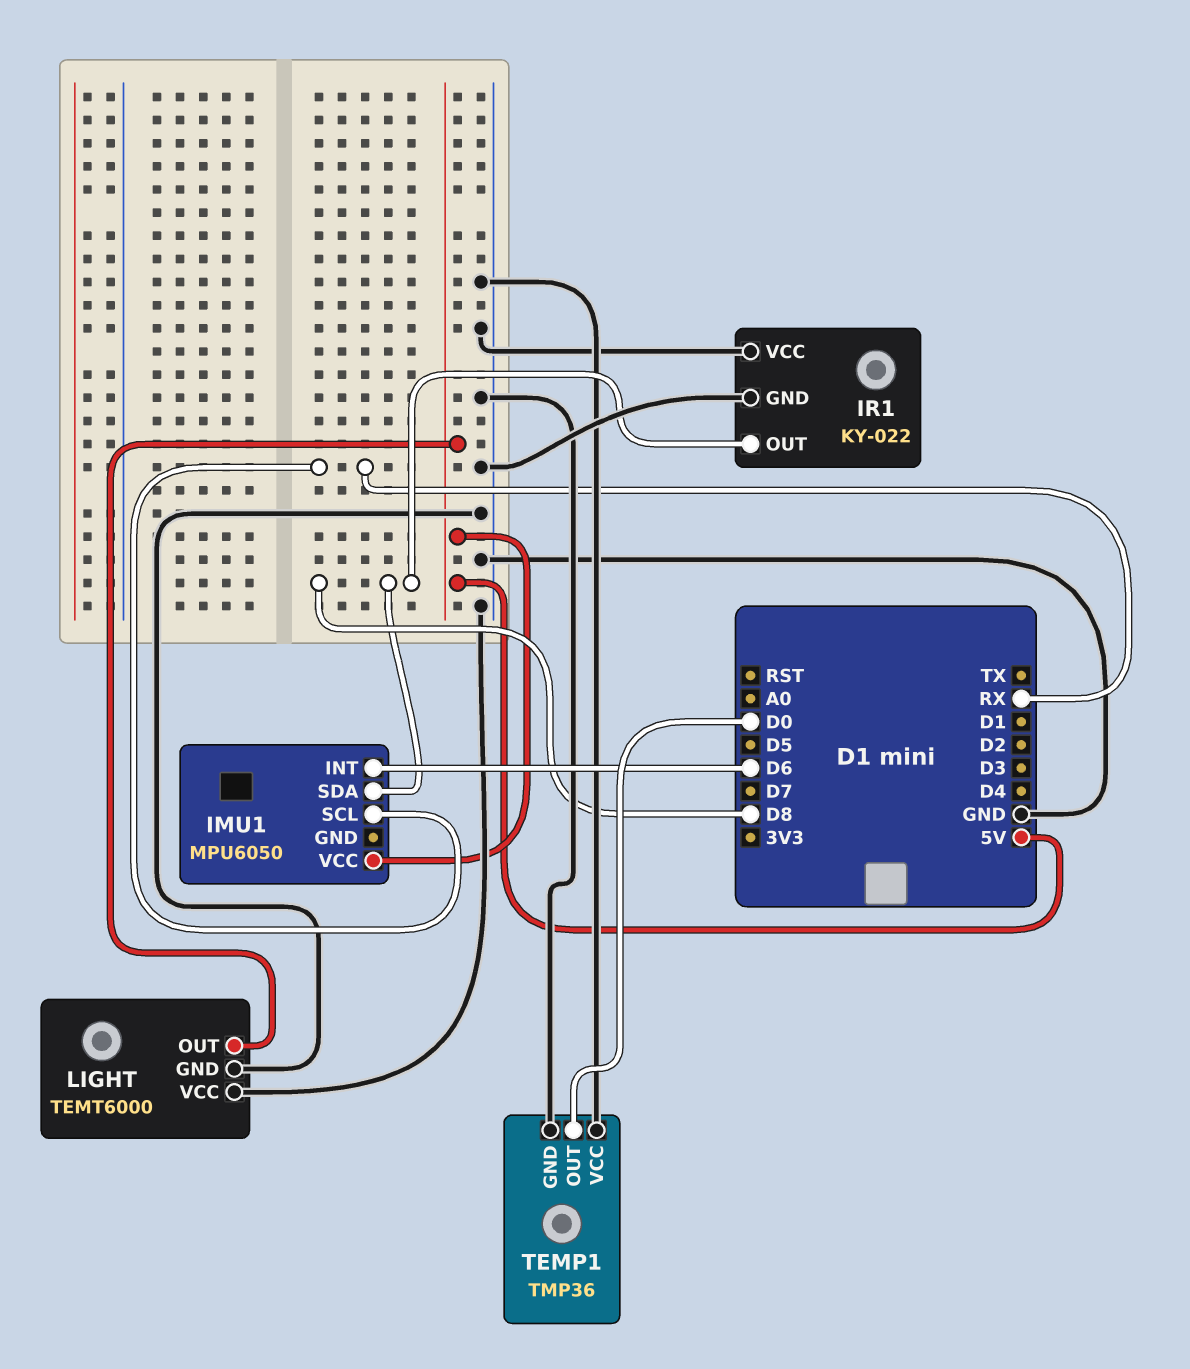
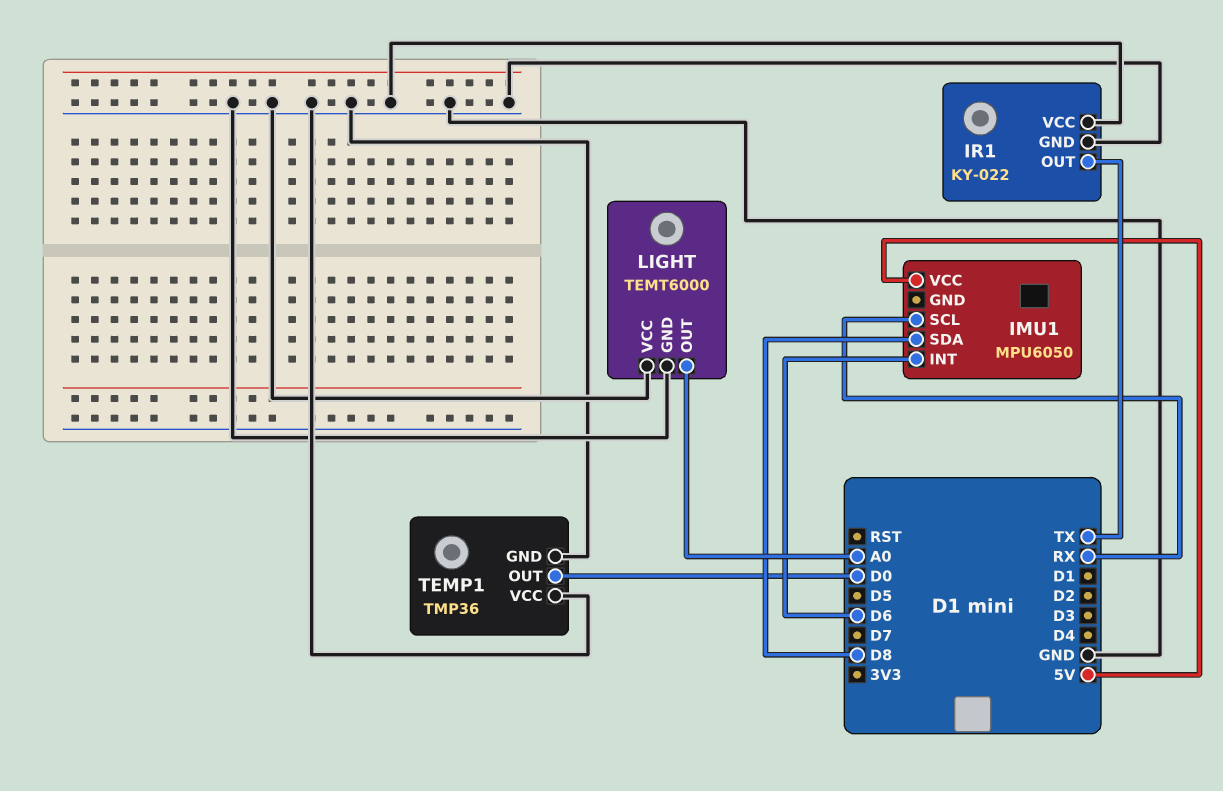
IR1 pin OUT: D8 -> TX
LIGHT pin OUT: 5V -> A0

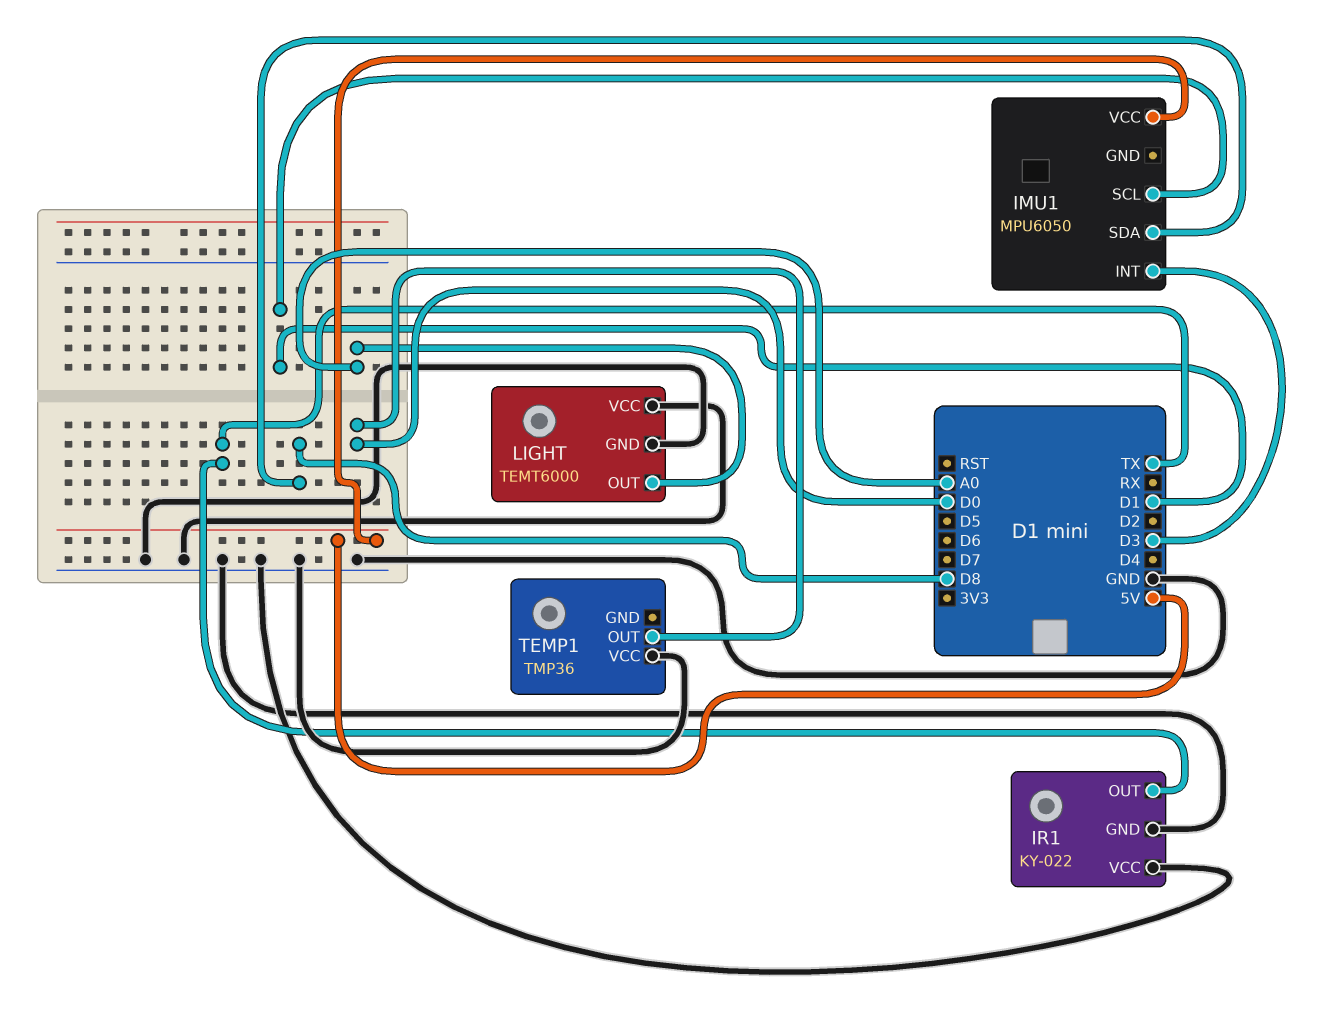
IMU1 pin INT: D6 -> D3
IMU1 pin SCL: RX -> D1
TEMP1 pin GND: GND -> none

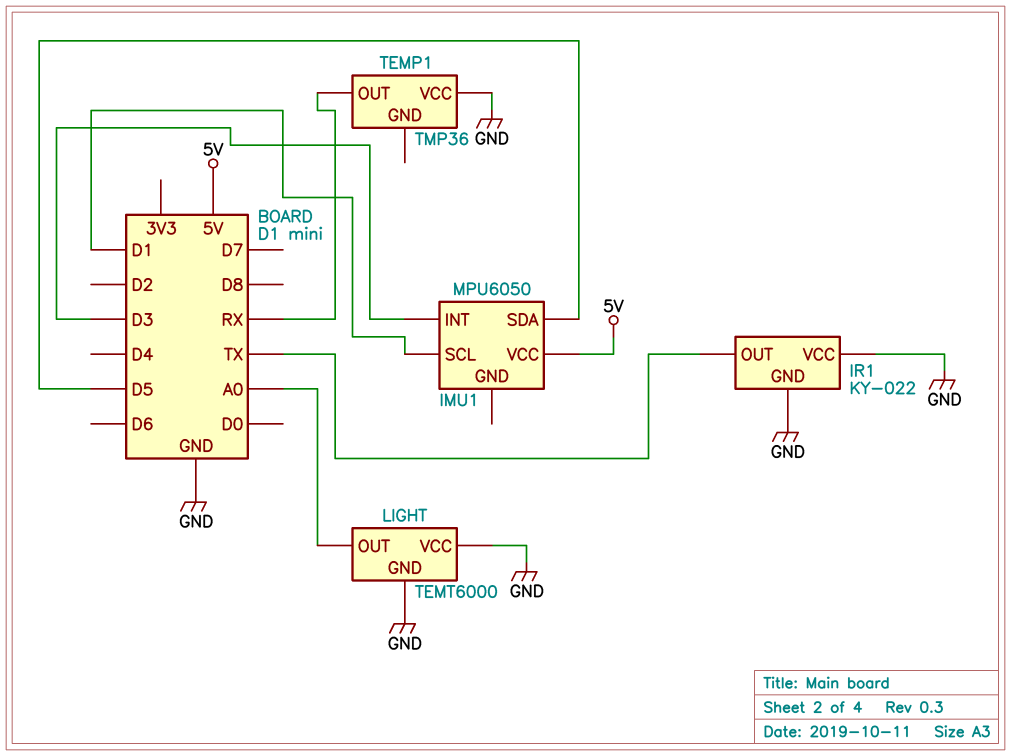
IMU1 pin SDA: D8 -> D5
TEMP1 pin OUT: D0 -> RX

